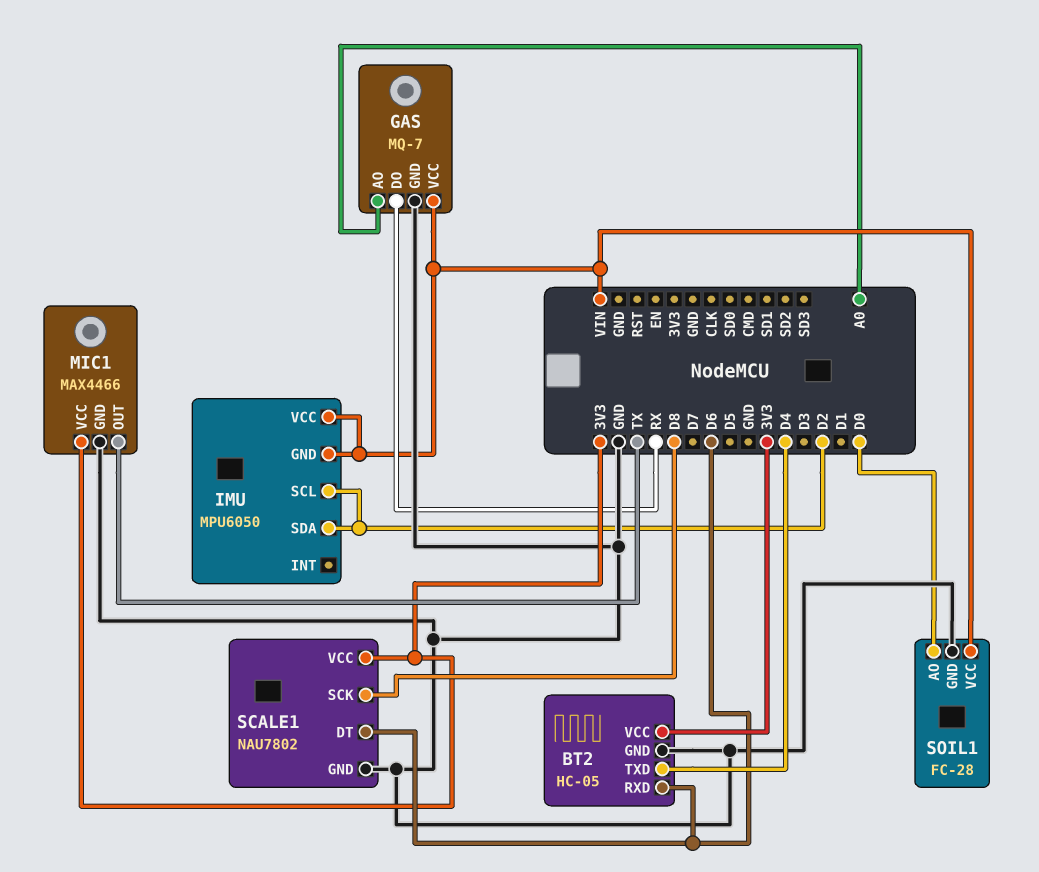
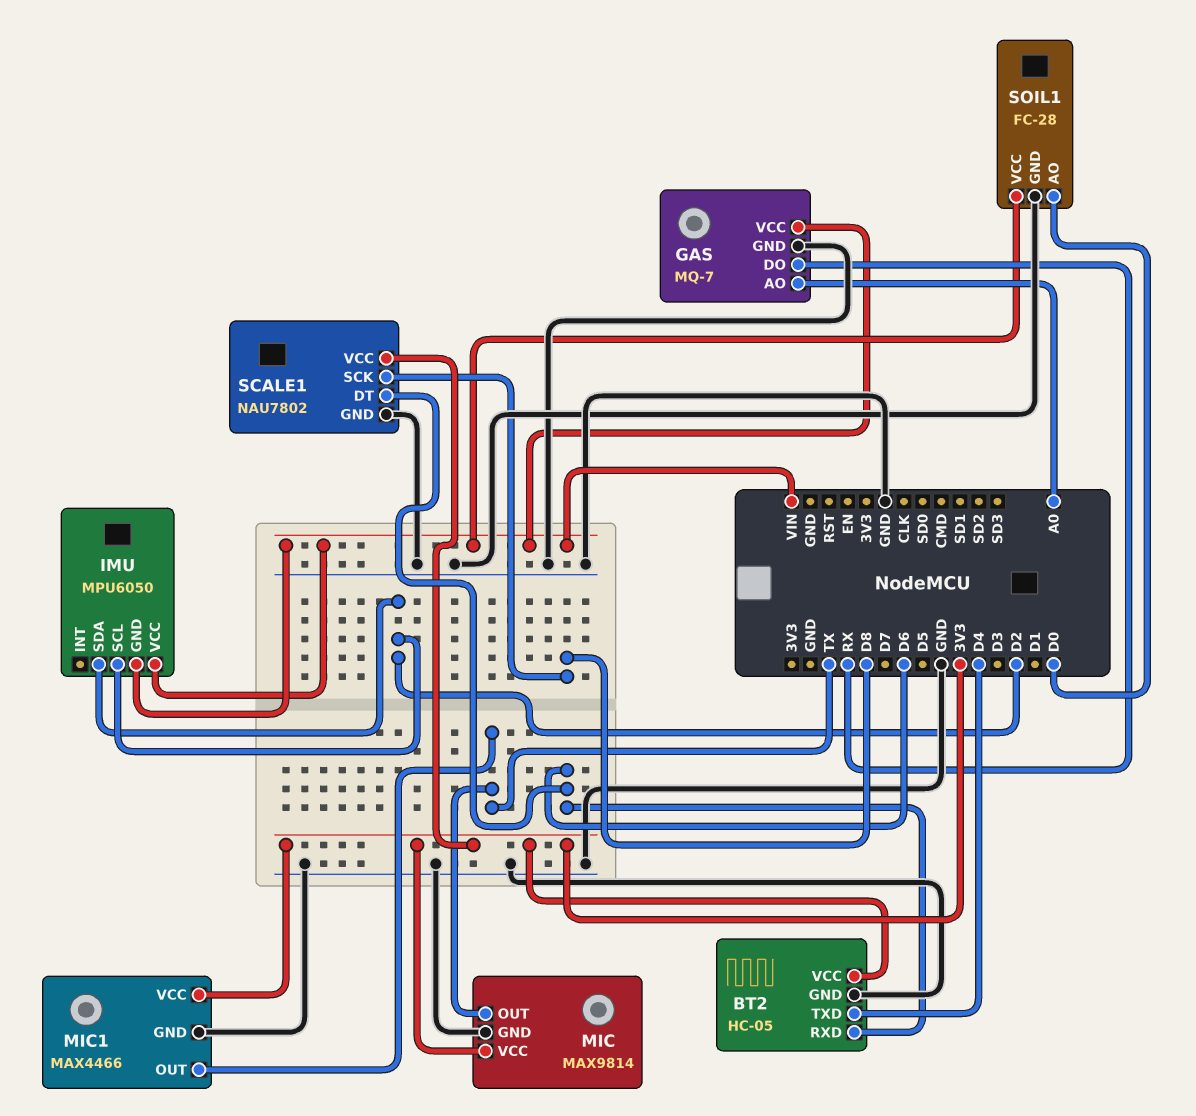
MIC: none -> MAX9814
MIC pin GND: none -> GND
MIC pin OUT: none -> TX
MIC pin VCC: none -> 3V3

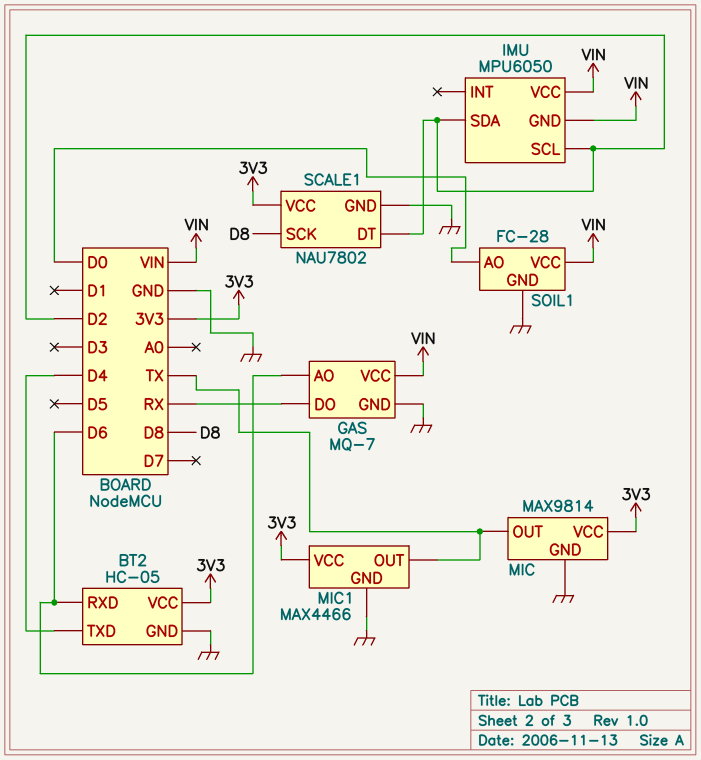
GAS pin AO: A0 -> D6
SCALE1 pin DT: D6 -> D2

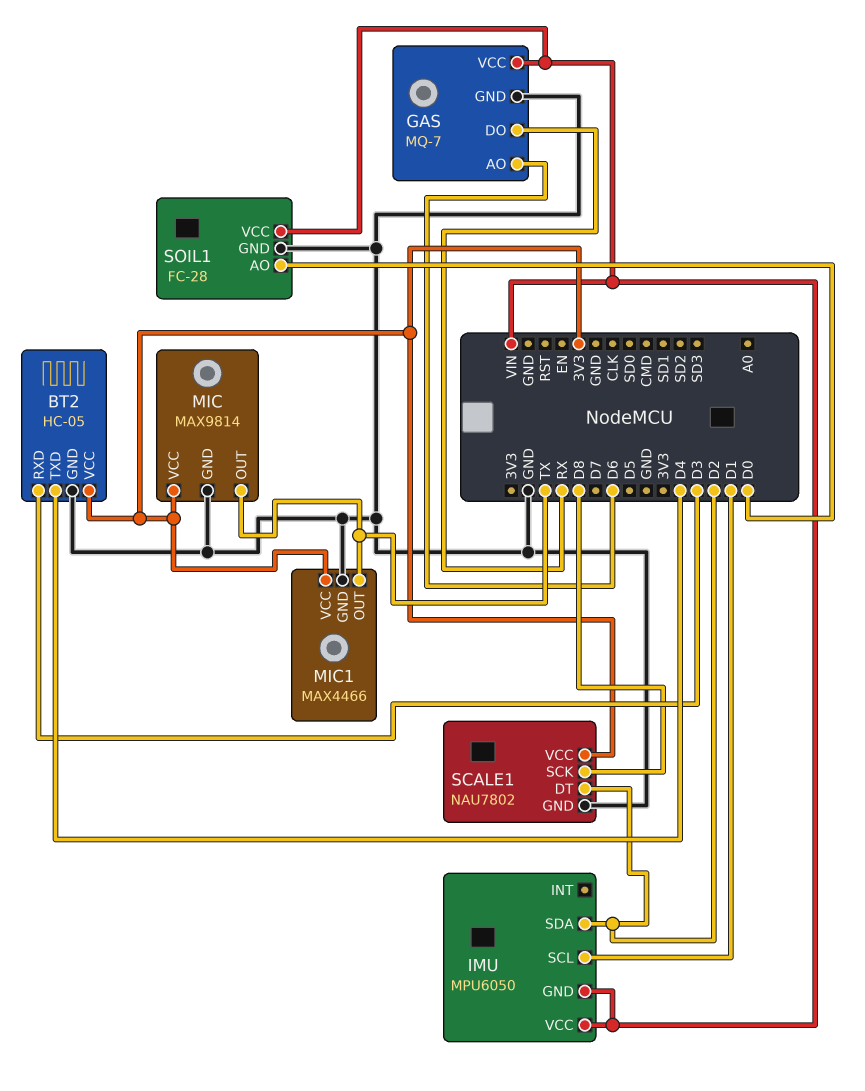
BT2 pin RXD: D6 -> D3
IMU pin SCL: D2 -> D1

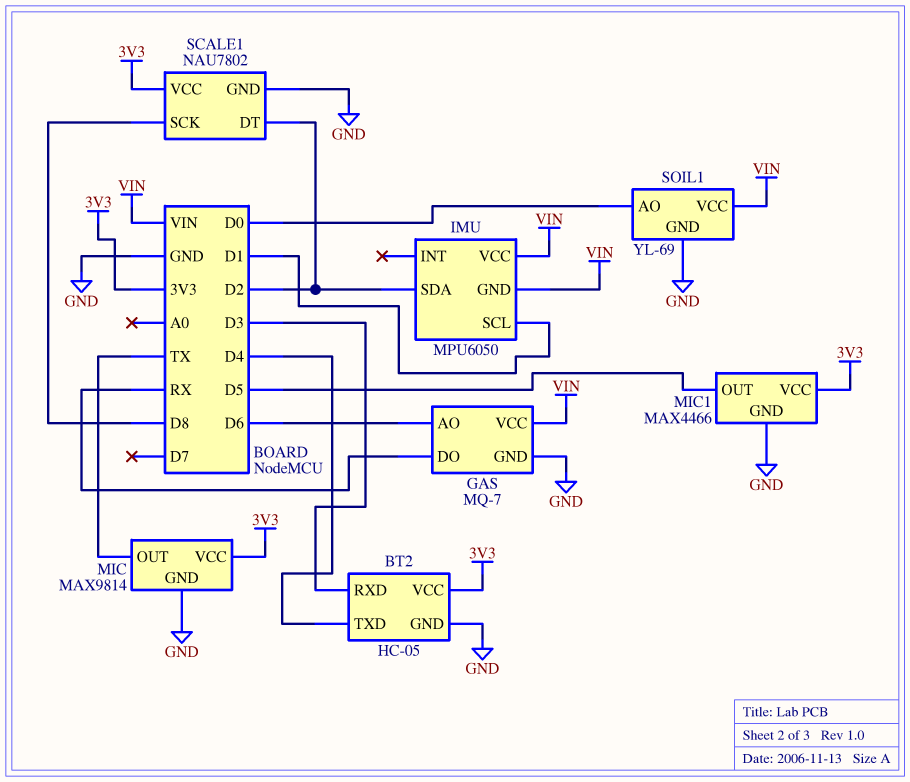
MIC1 pin OUT: TX -> D5
SOIL1: FC-28 -> YL-69

